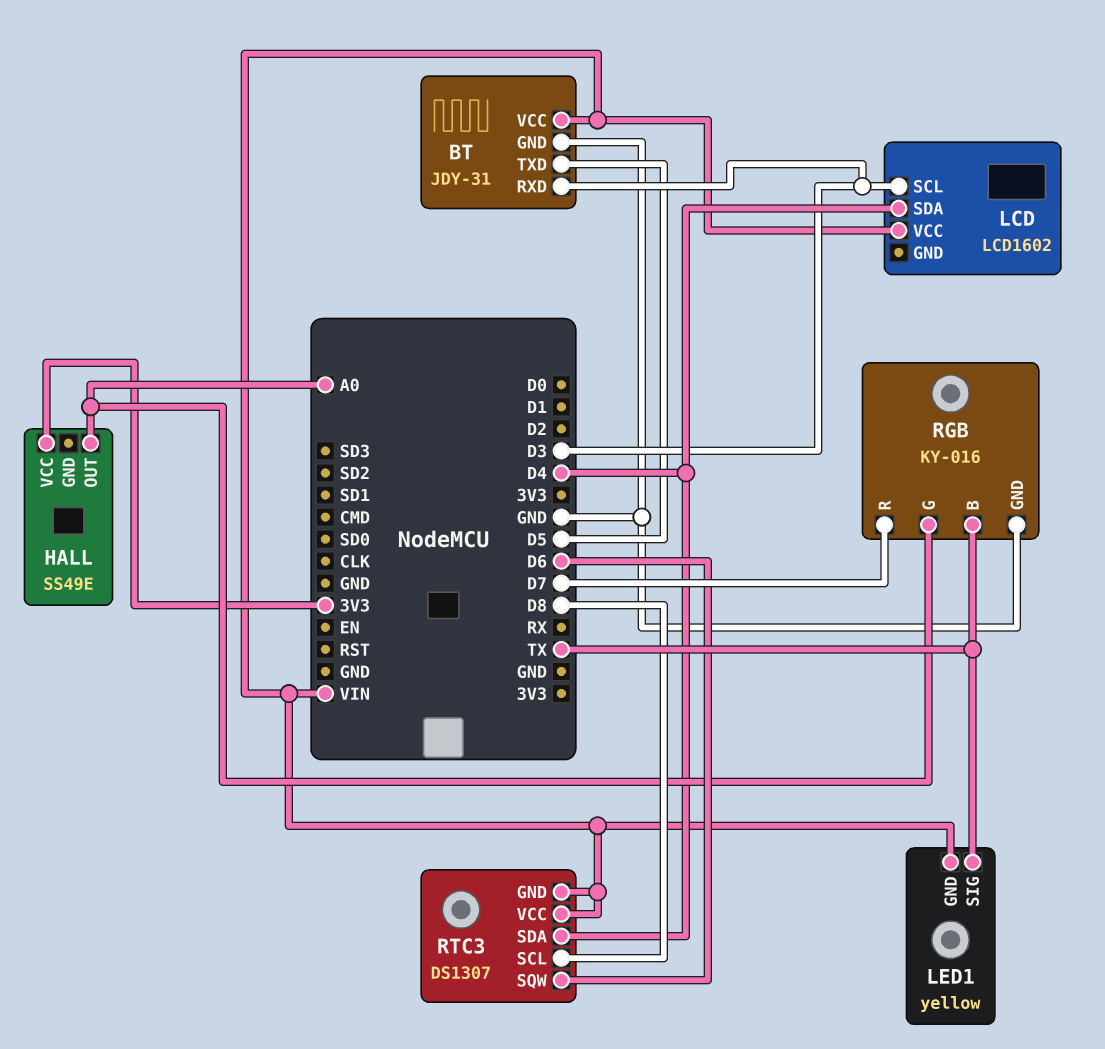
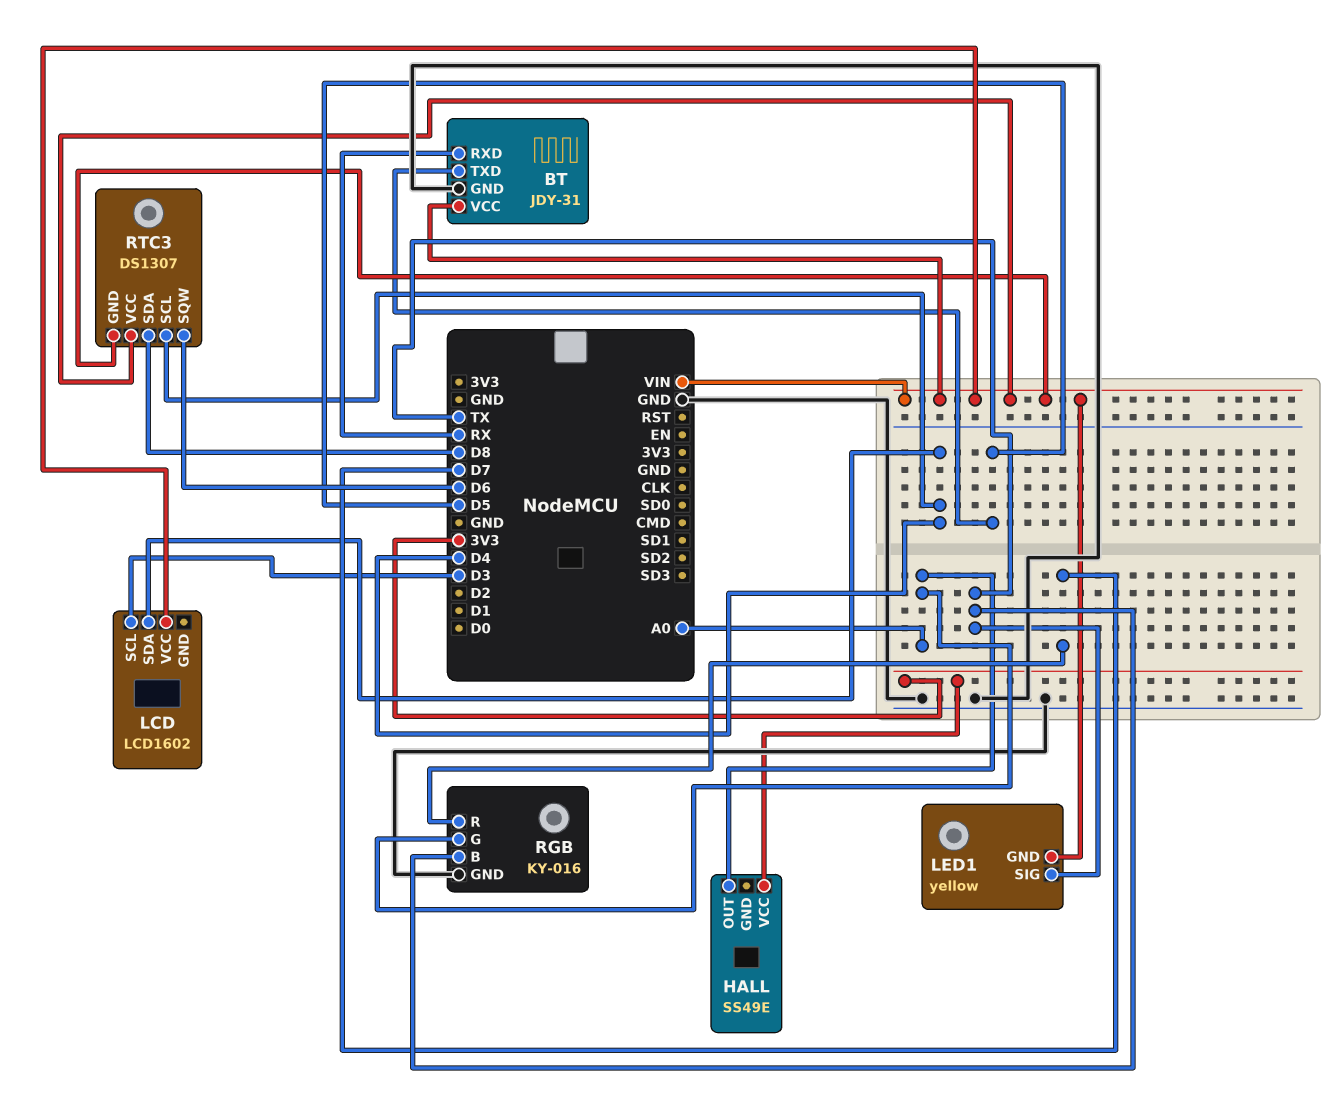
BT pin RXD: D3 -> RX
RTC3 pin SCL: D8 -> D4
RTC3 pin SDA: D4 -> D8

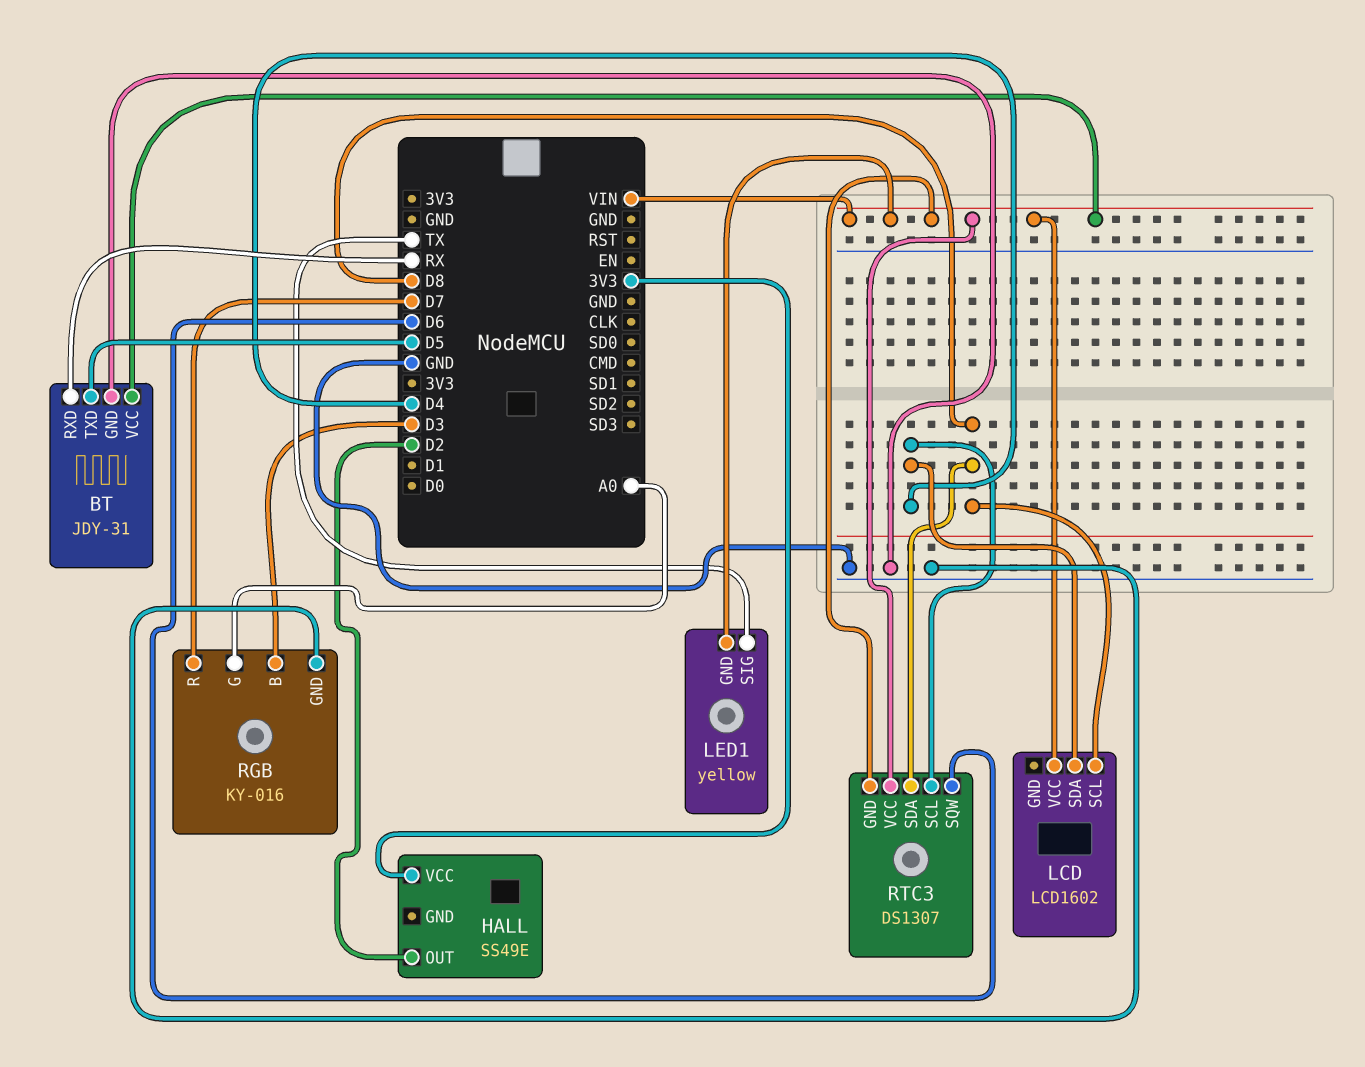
HALL pin OUT: A0 -> D2
LCD pin SCL: D3 -> D8
RGB pin B: TX -> D3

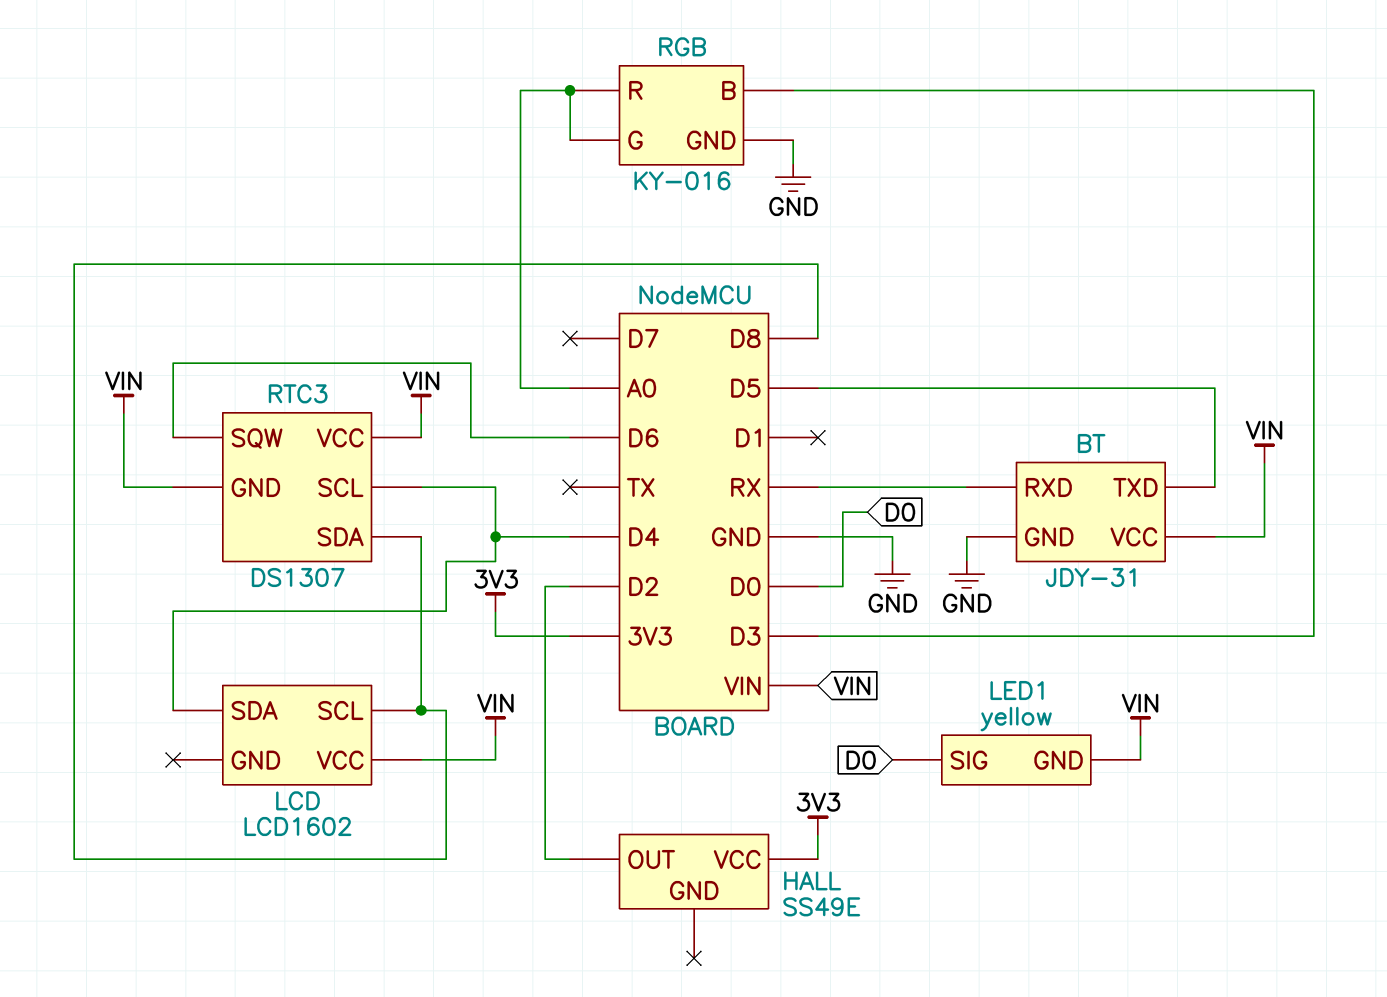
LED1 pin SIG: TX -> D0
RGB pin R: D7 -> A0

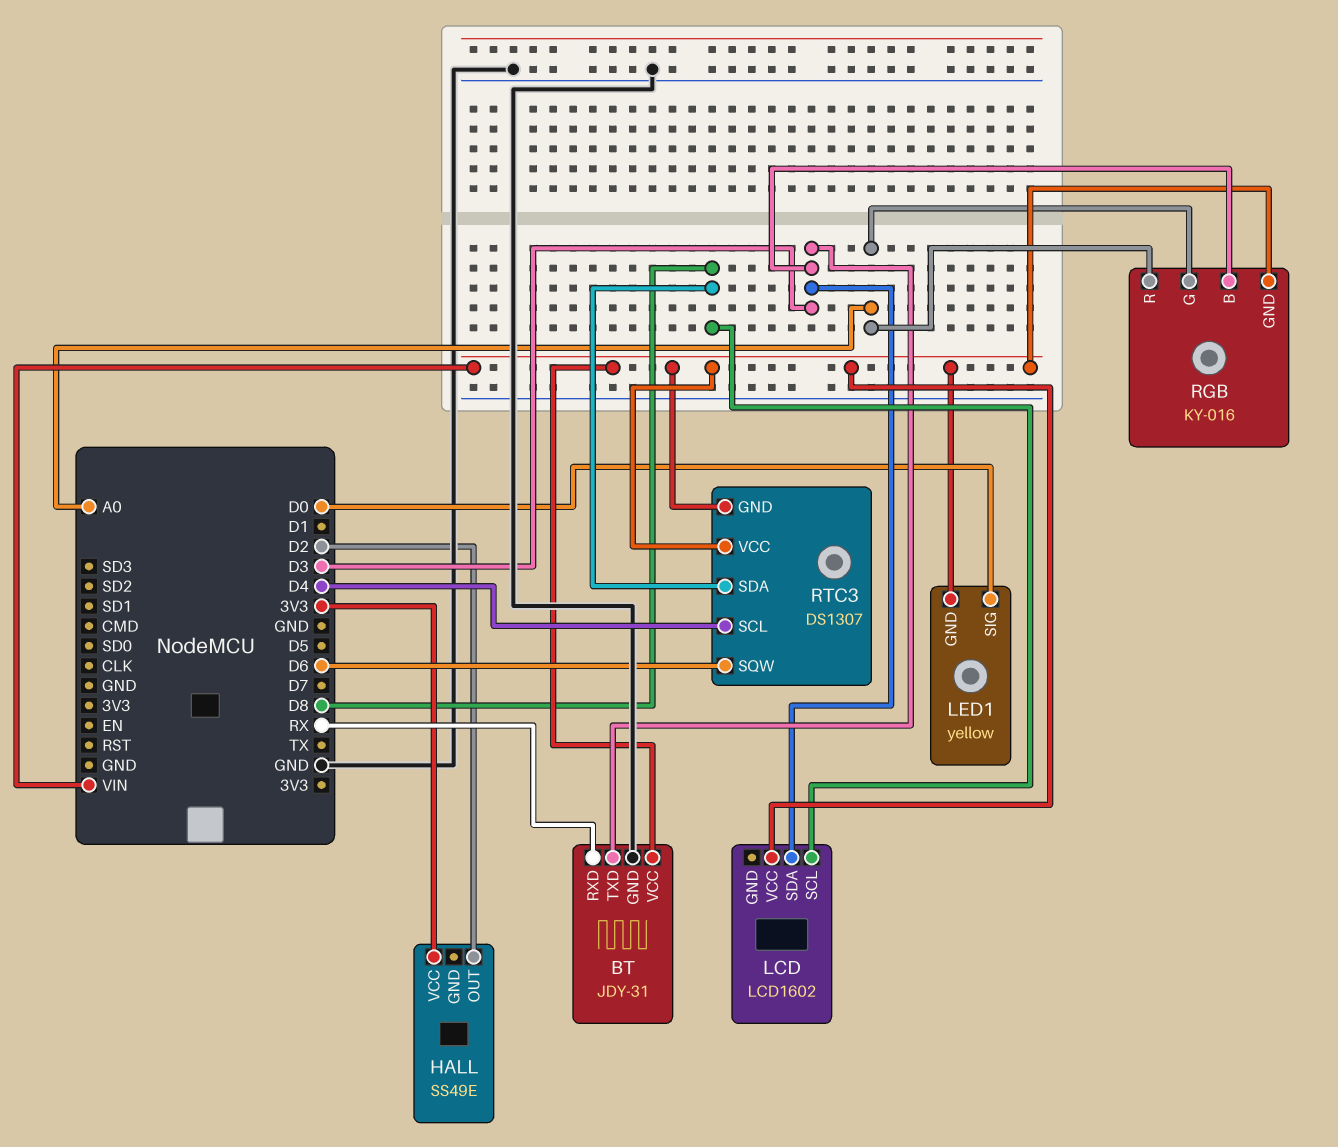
BT pin TXD: D5 -> D3
LCD pin SDA: D4 -> D3
RGB pin GND: GND -> VIN

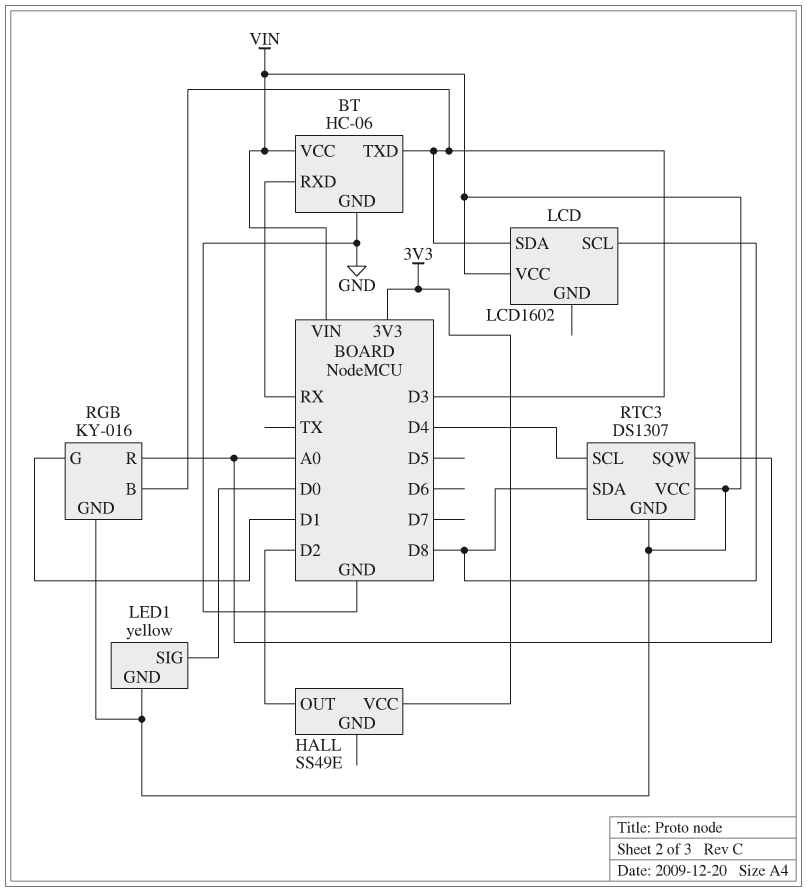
BT: JDY-31 -> HC-06
RGB pin G: A0 -> D1
RTC3 pin SQW: D6 -> A0

